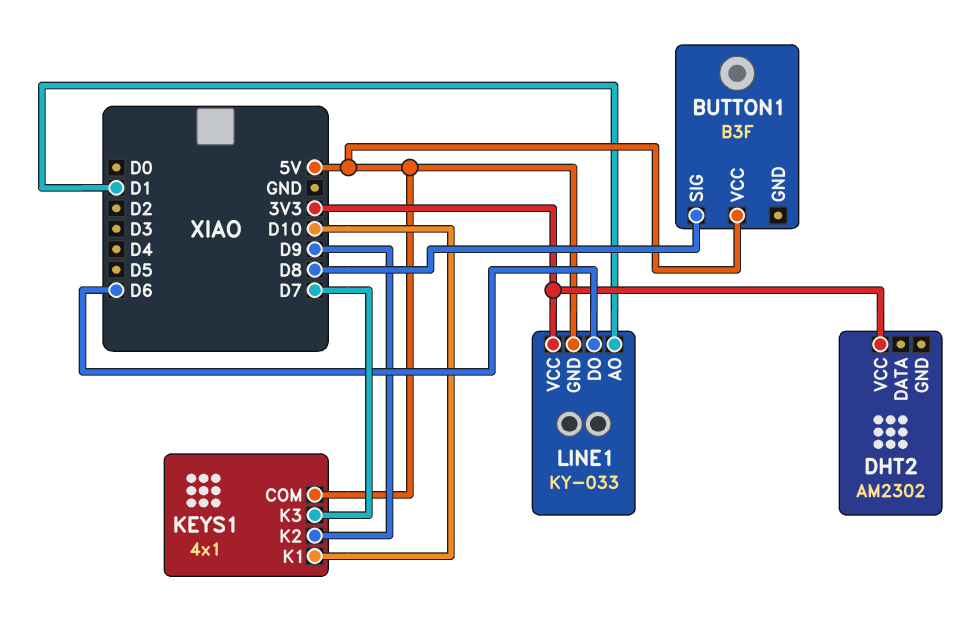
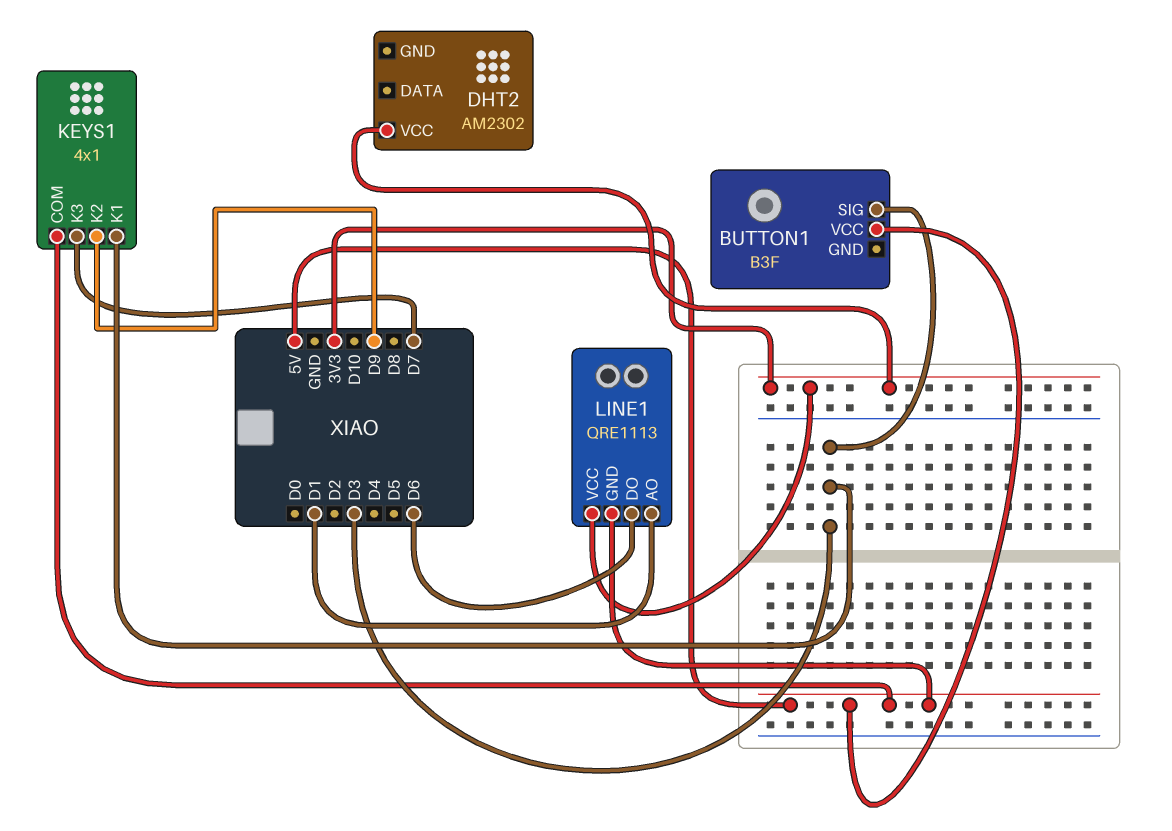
BUTTON1 pin SIG: D8 -> D3
KEYS1 pin K1: D10 -> D3
LINE1: KY-033 -> QRE1113

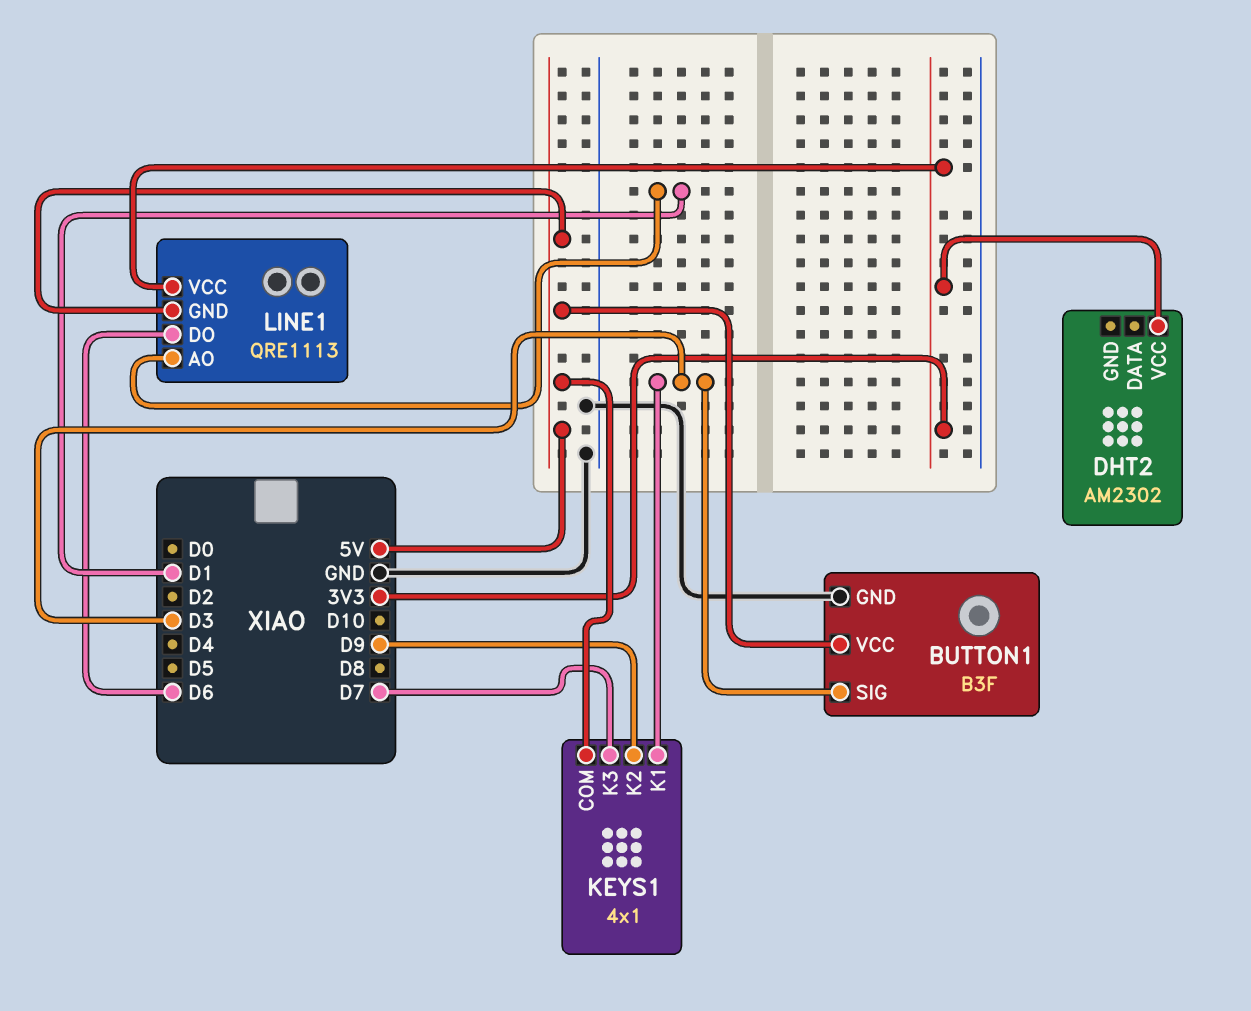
BUTTON1 pin GND: none -> GND

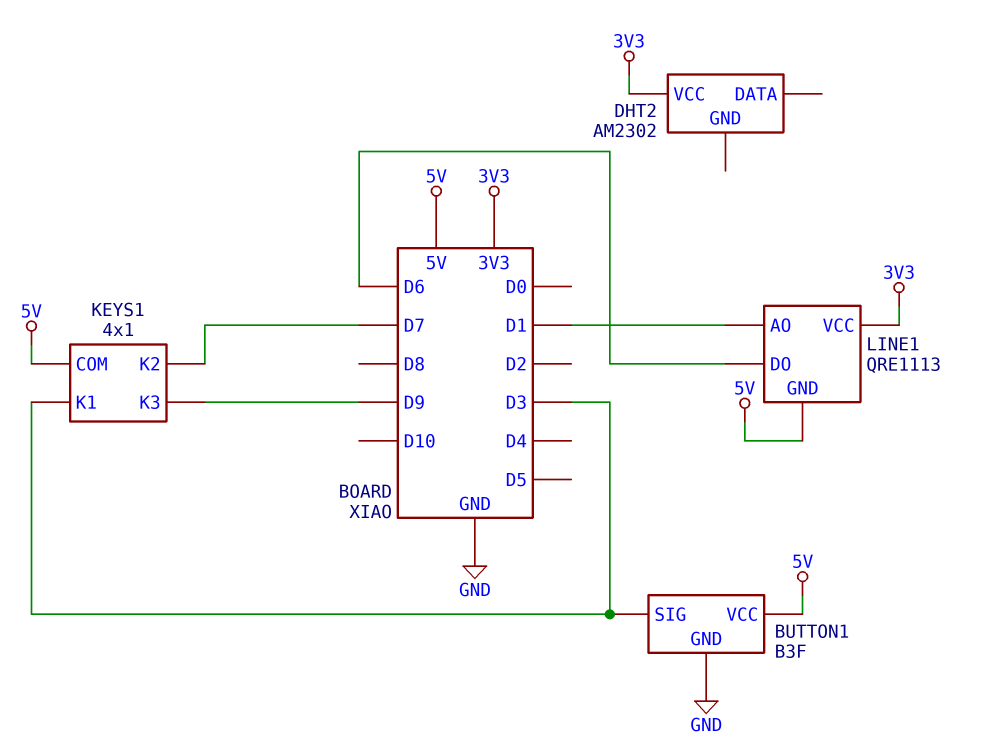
KEYS1 pin K2: D9 -> D7
KEYS1 pin K3: D7 -> D9

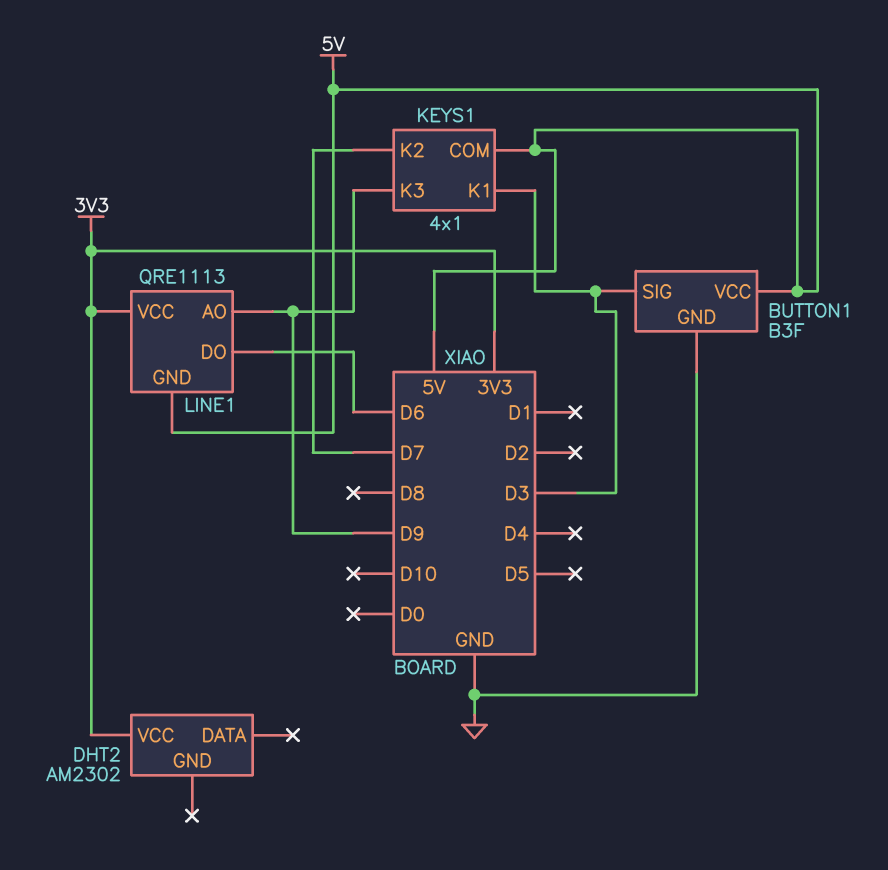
LINE1 pin AO: D1 -> D9

